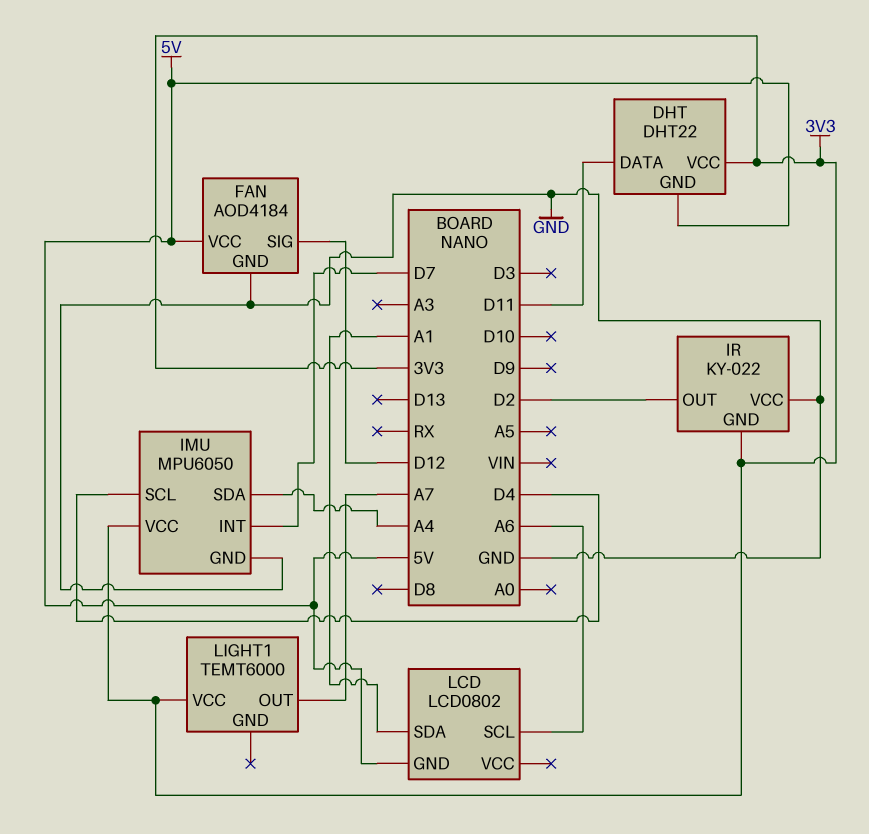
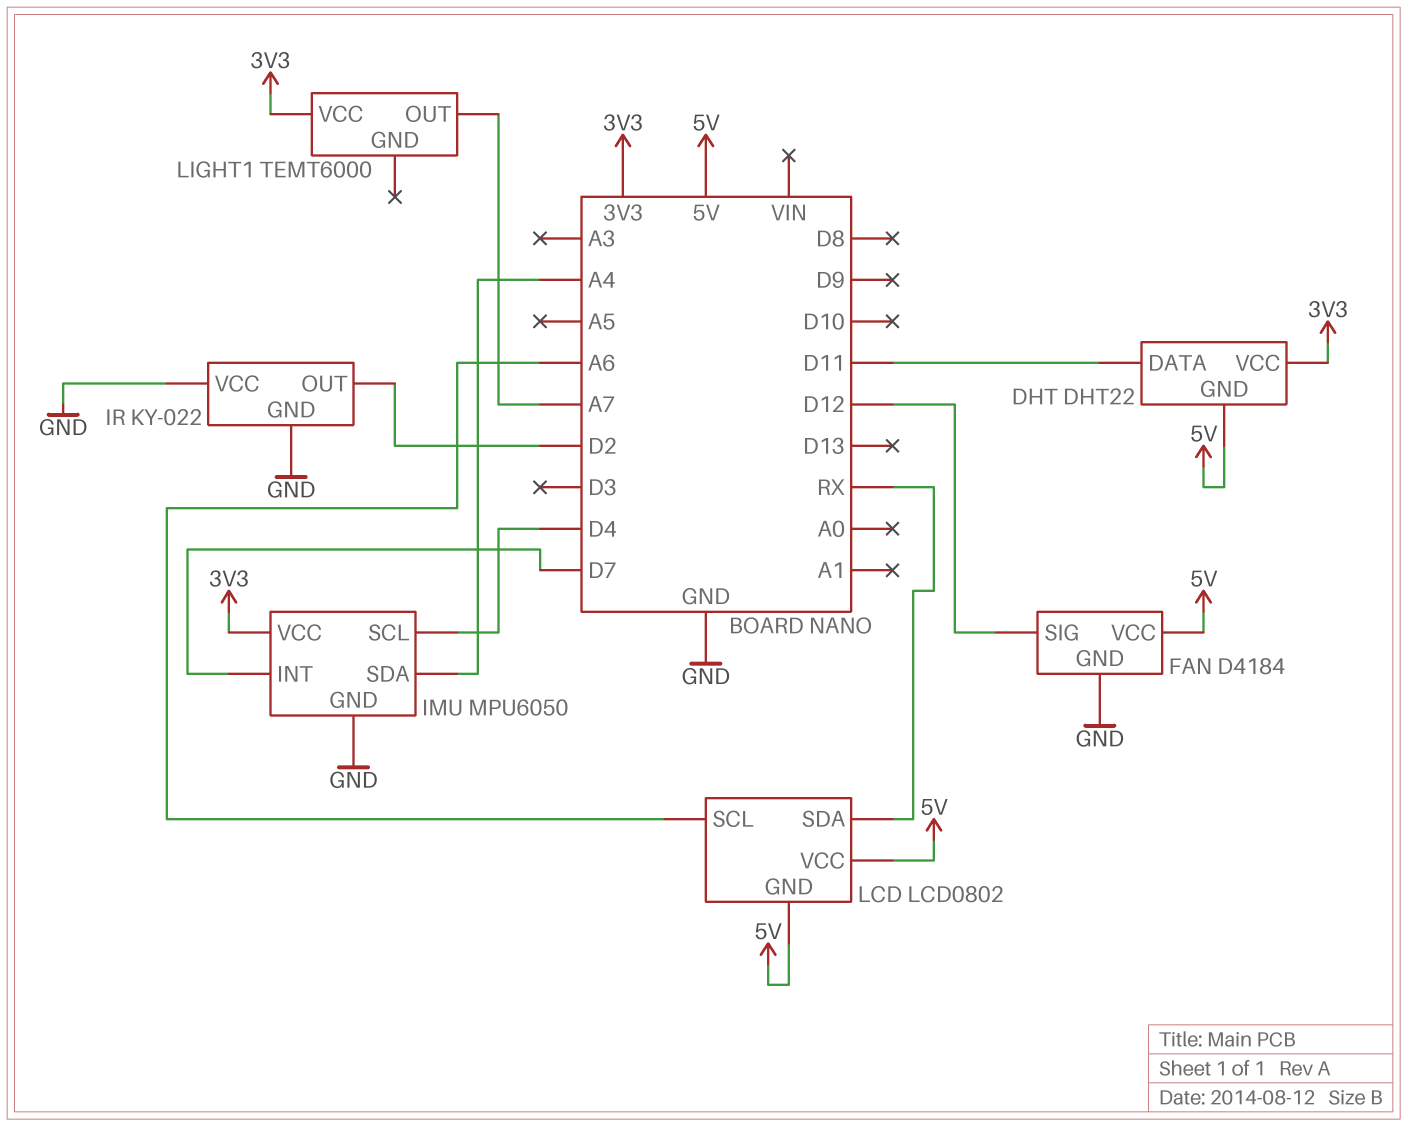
FAN: AOD4184 -> D4184
IR pin GND: 3V3 -> GND
LCD pin SDA: A1 -> RX
LCD pin VCC: none -> 5V

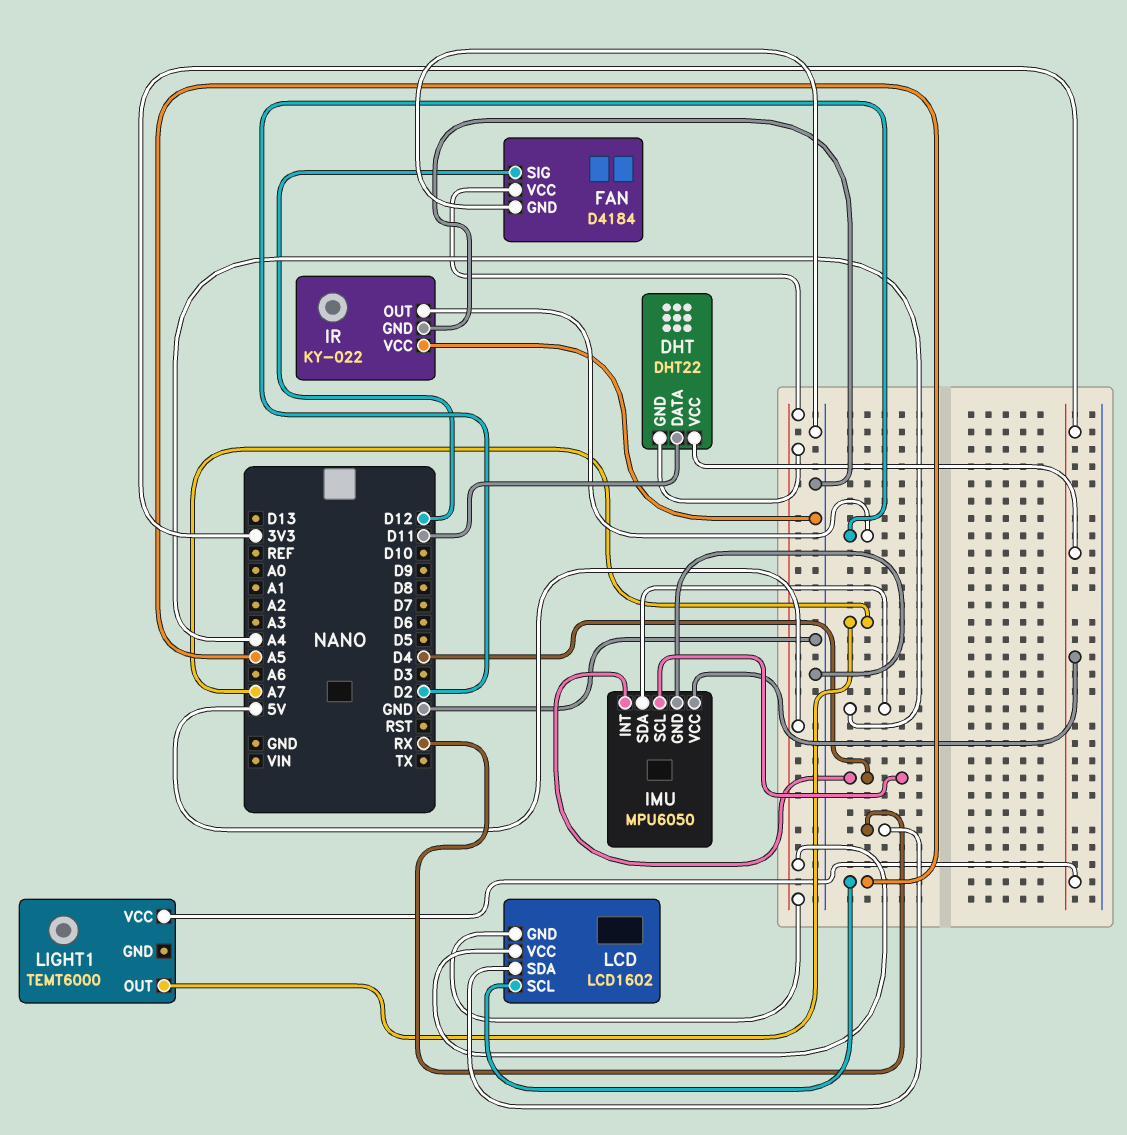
IMU pin INT: D7 -> D4
LCD: LCD0802 -> LCD1602
LCD pin SCL: A6 -> A5

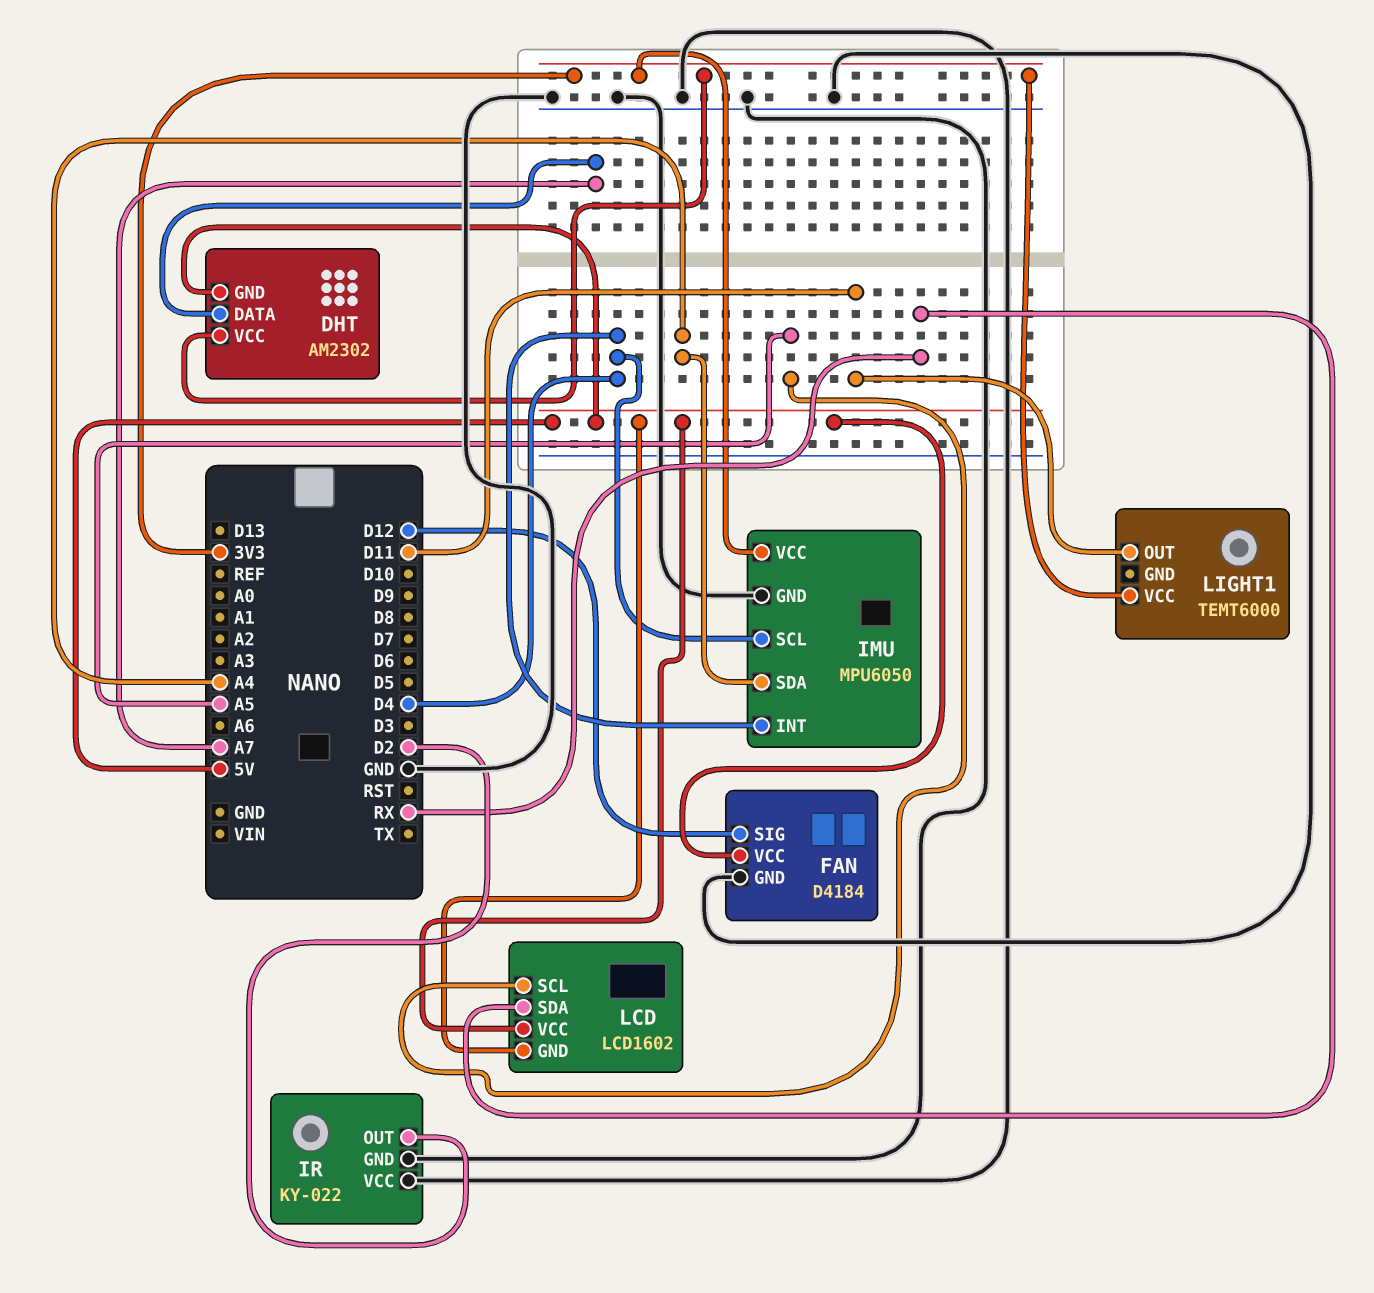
DHT: DHT22 -> AM2302
DHT pin DATA: D11 -> A7
LIGHT1 pin OUT: A7 -> D11

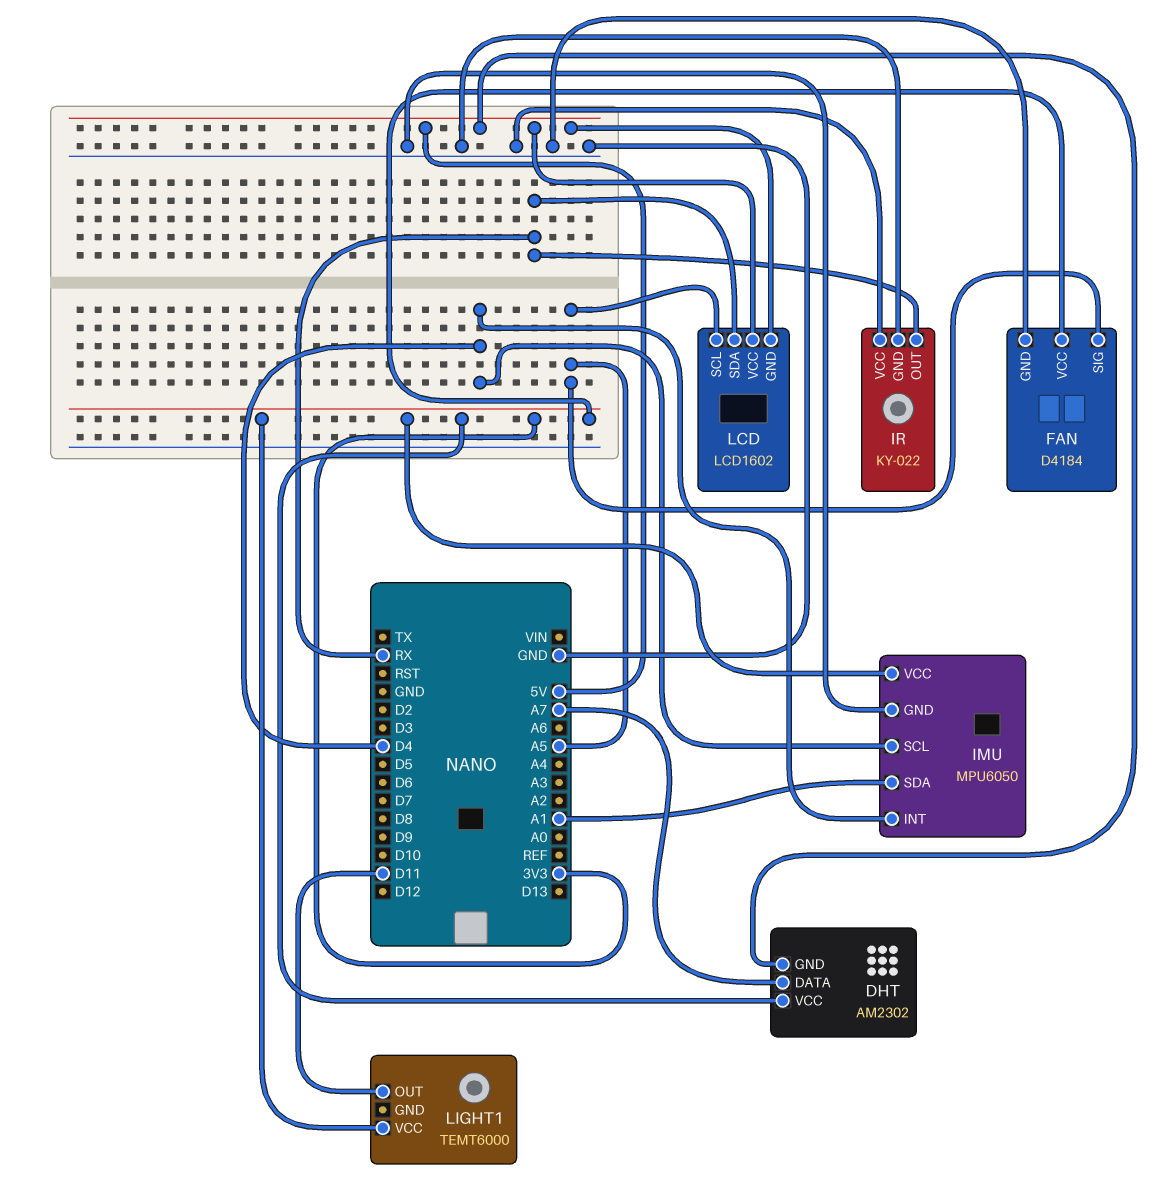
FAN pin SIG: D12 -> A5
FAN pin VCC: 5V -> 3V3
IMU pin SDA: A4 -> A1
IR pin OUT: D2 -> RX

